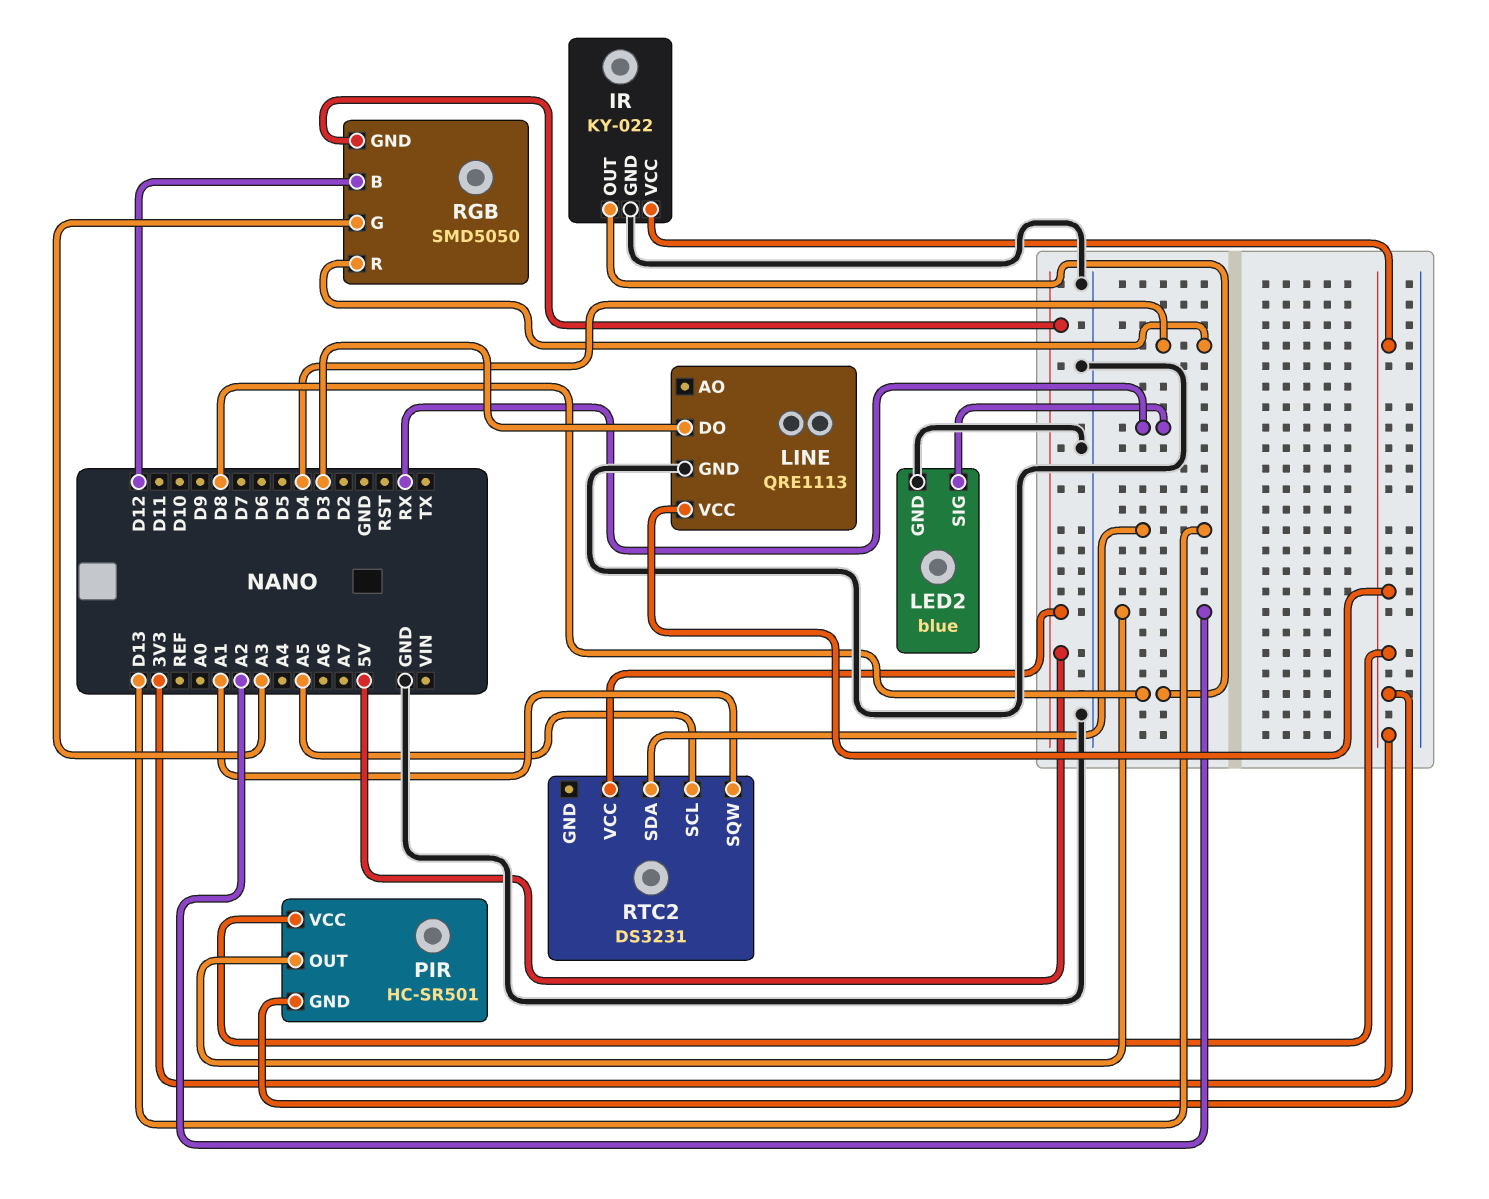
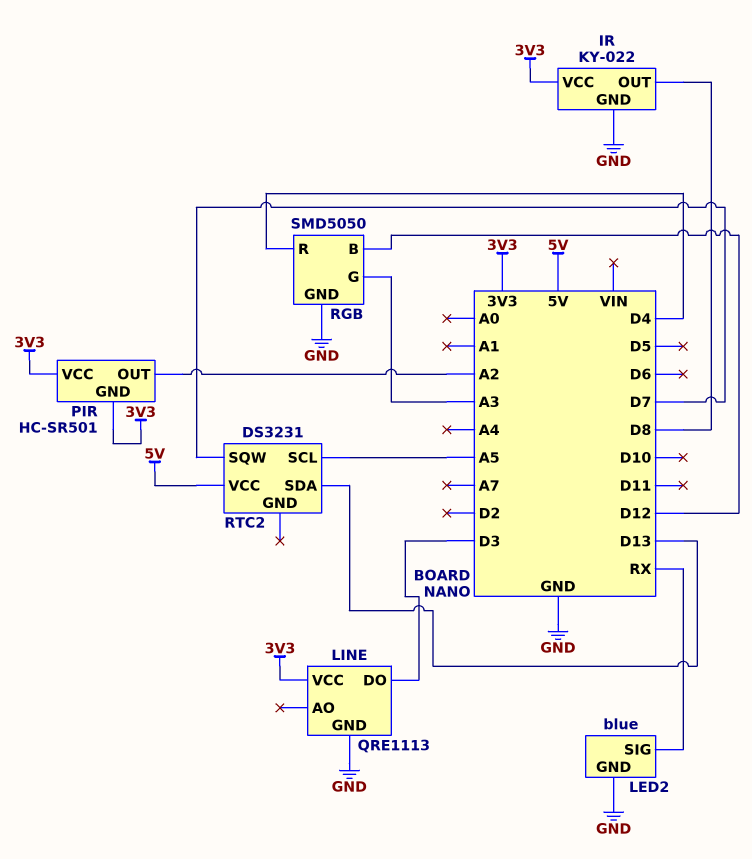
RGB pin GND: 5V -> GND
RTC2 pin SQW: A1 -> D7

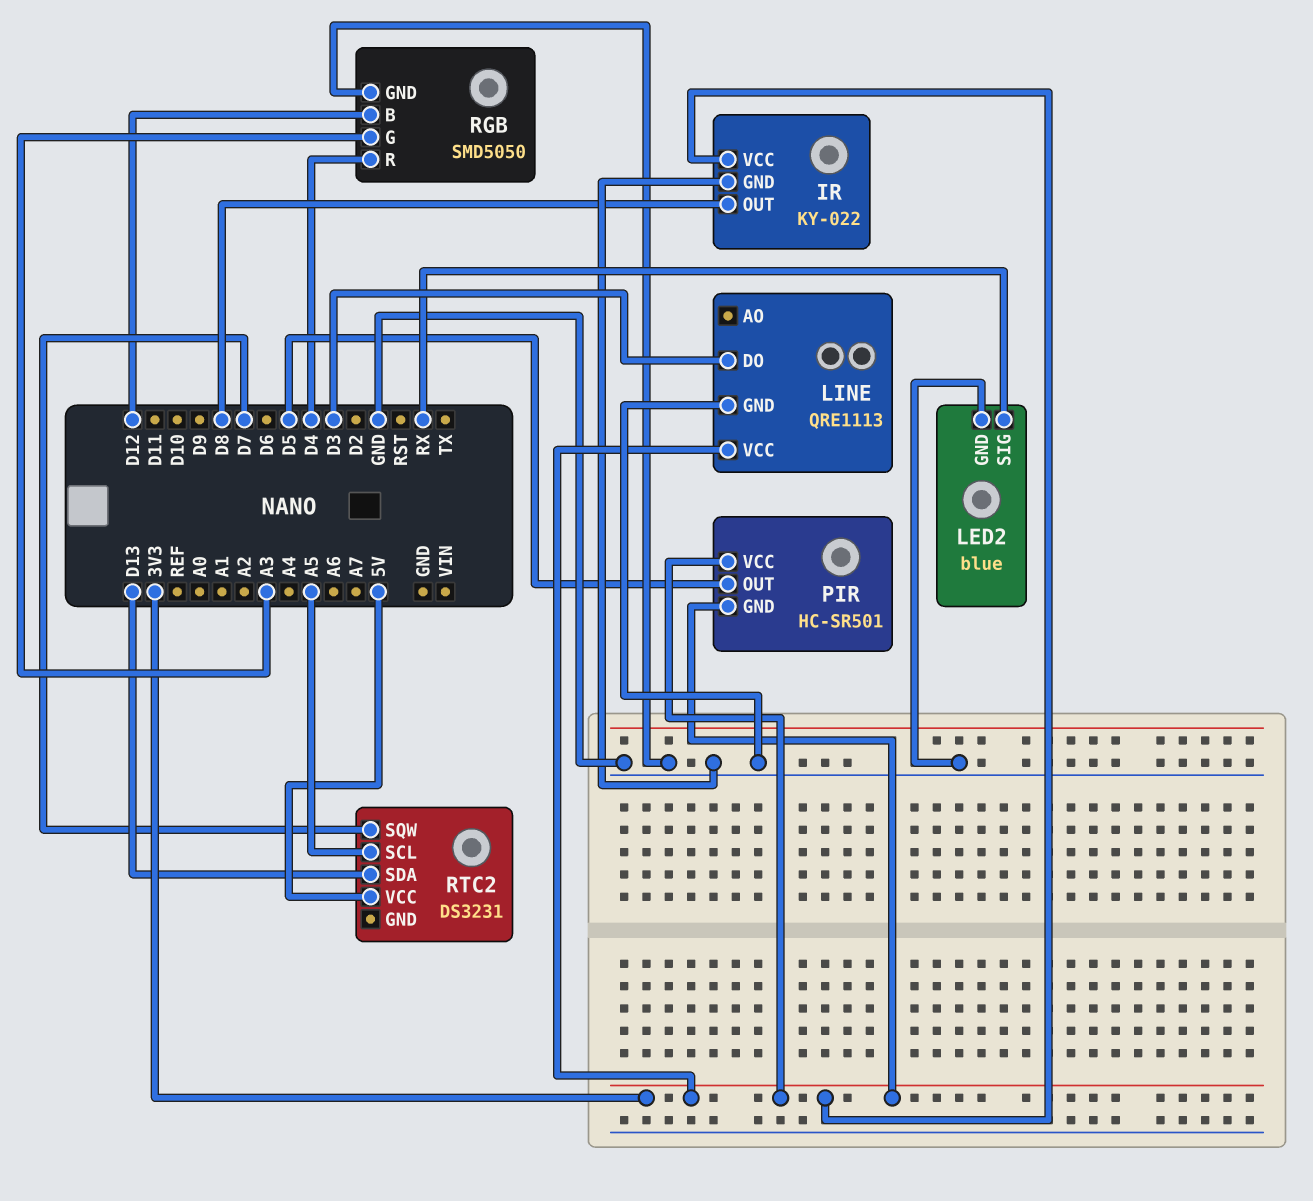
PIR pin OUT: A2 -> D5

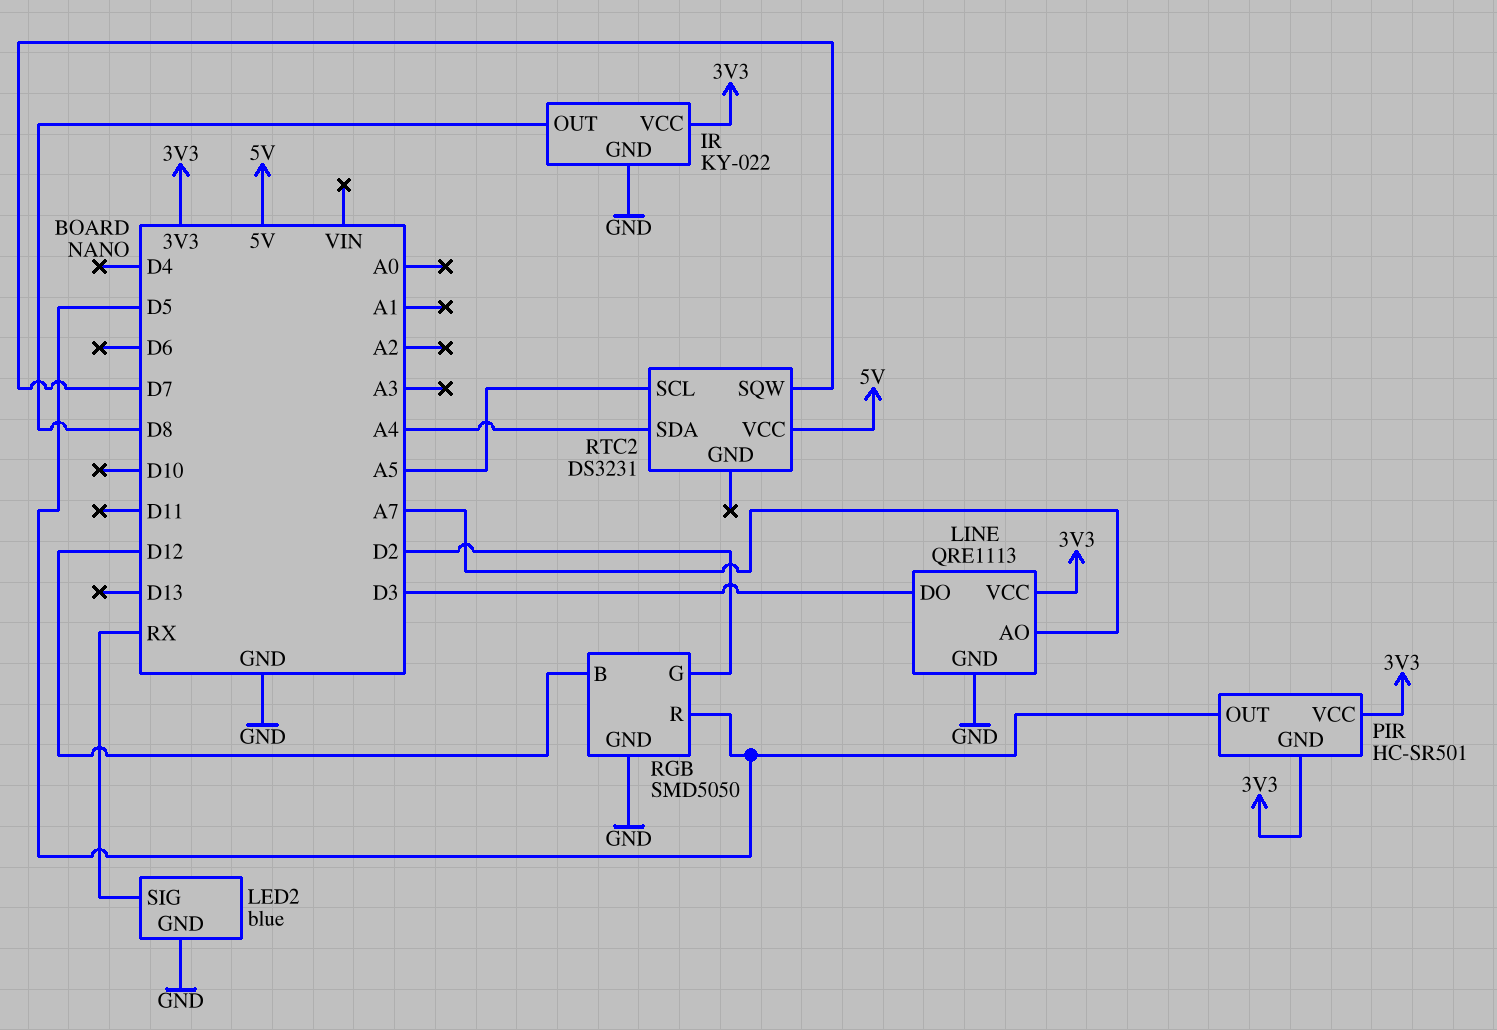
LINE pin AO: none -> A7
RGB pin G: A3 -> D2
RGB pin R: D4 -> D5
RTC2 pin SDA: D13 -> A4

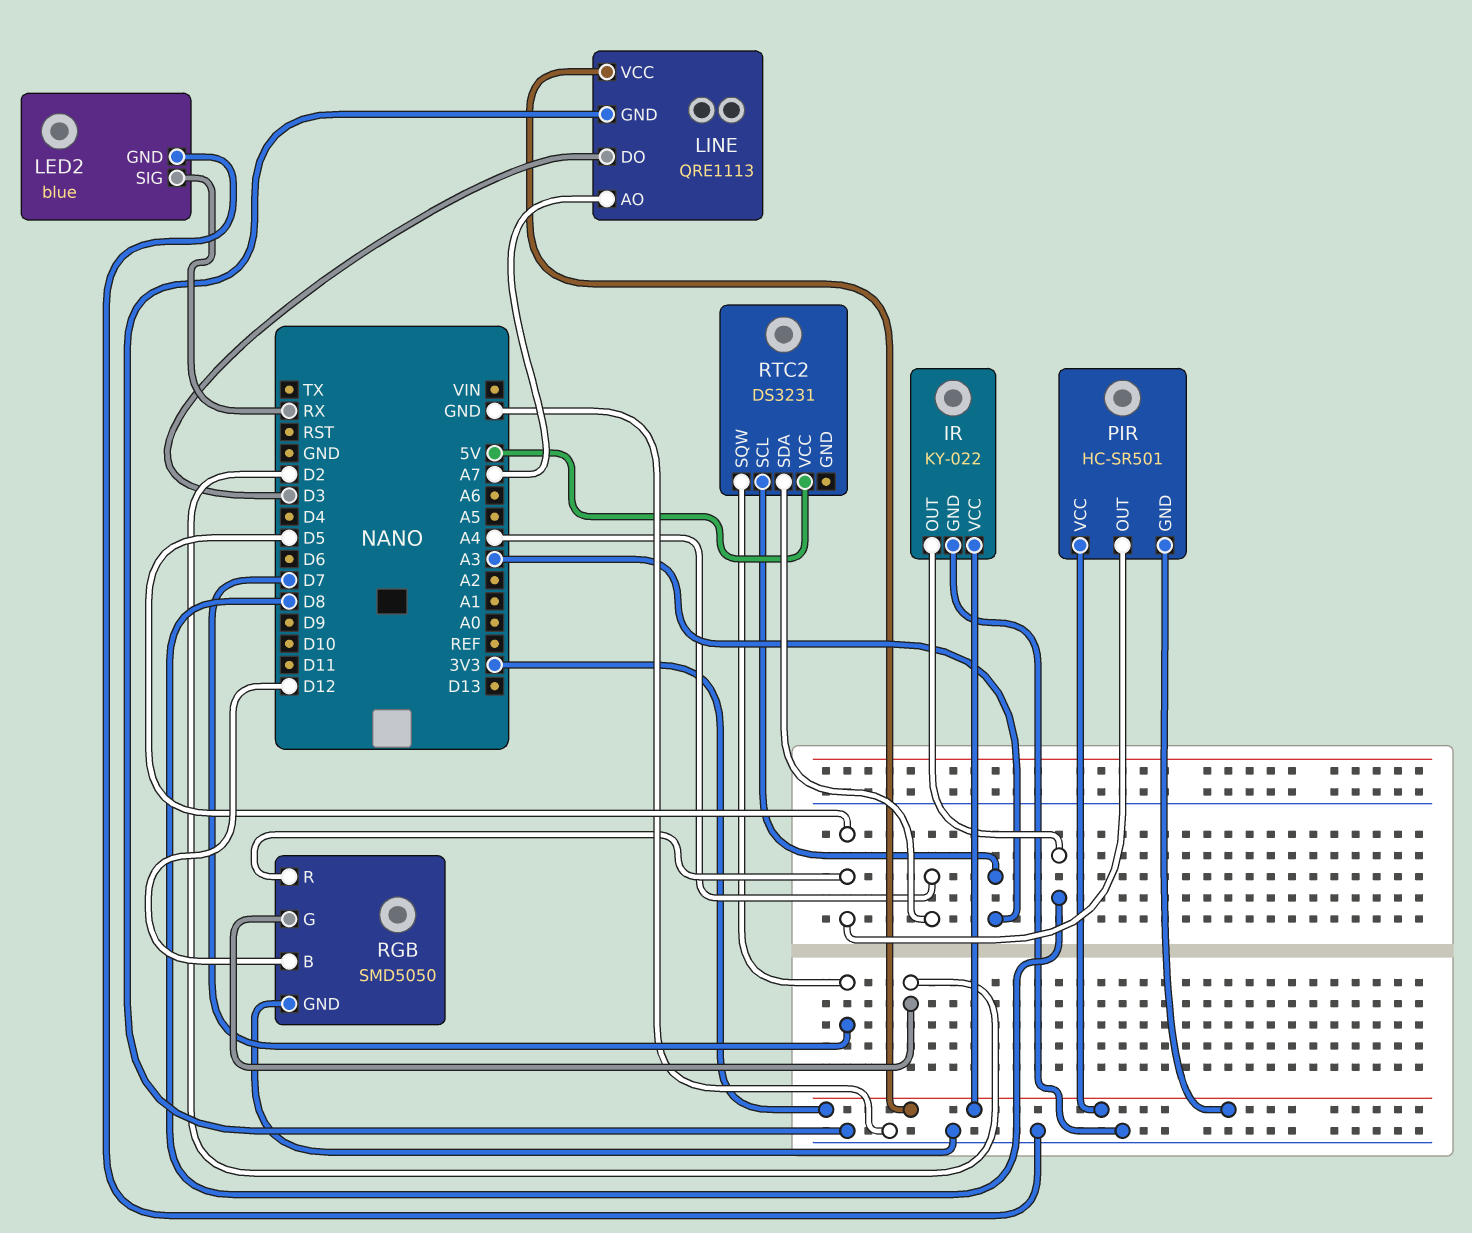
RTC2 pin SCL: A5 -> A3

